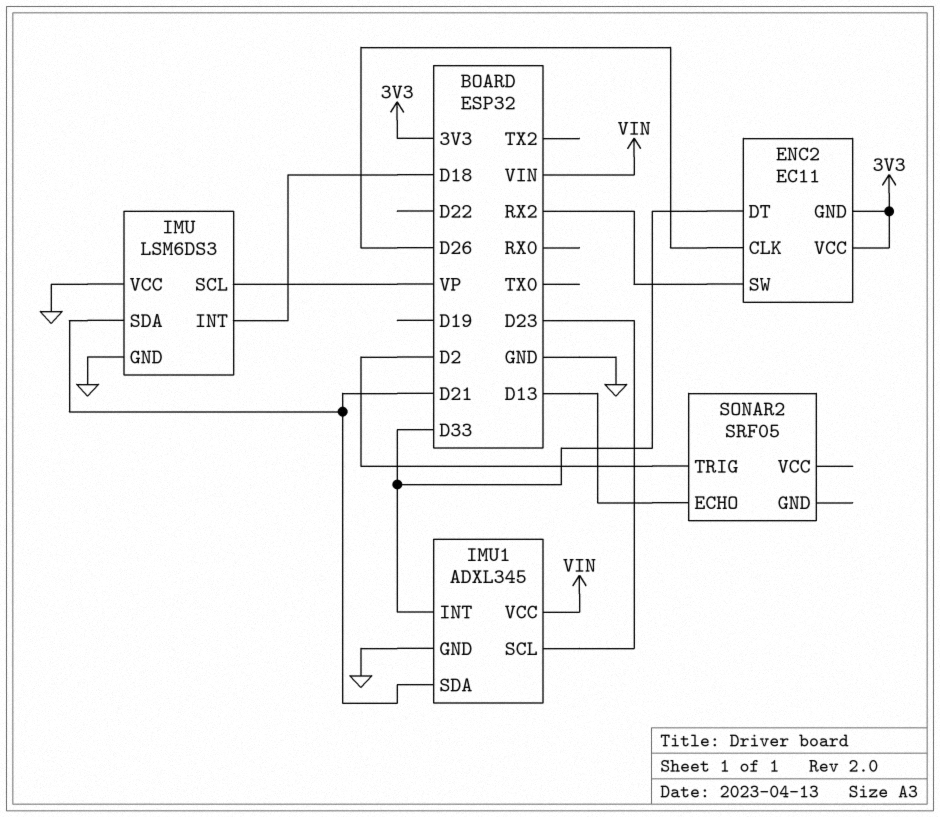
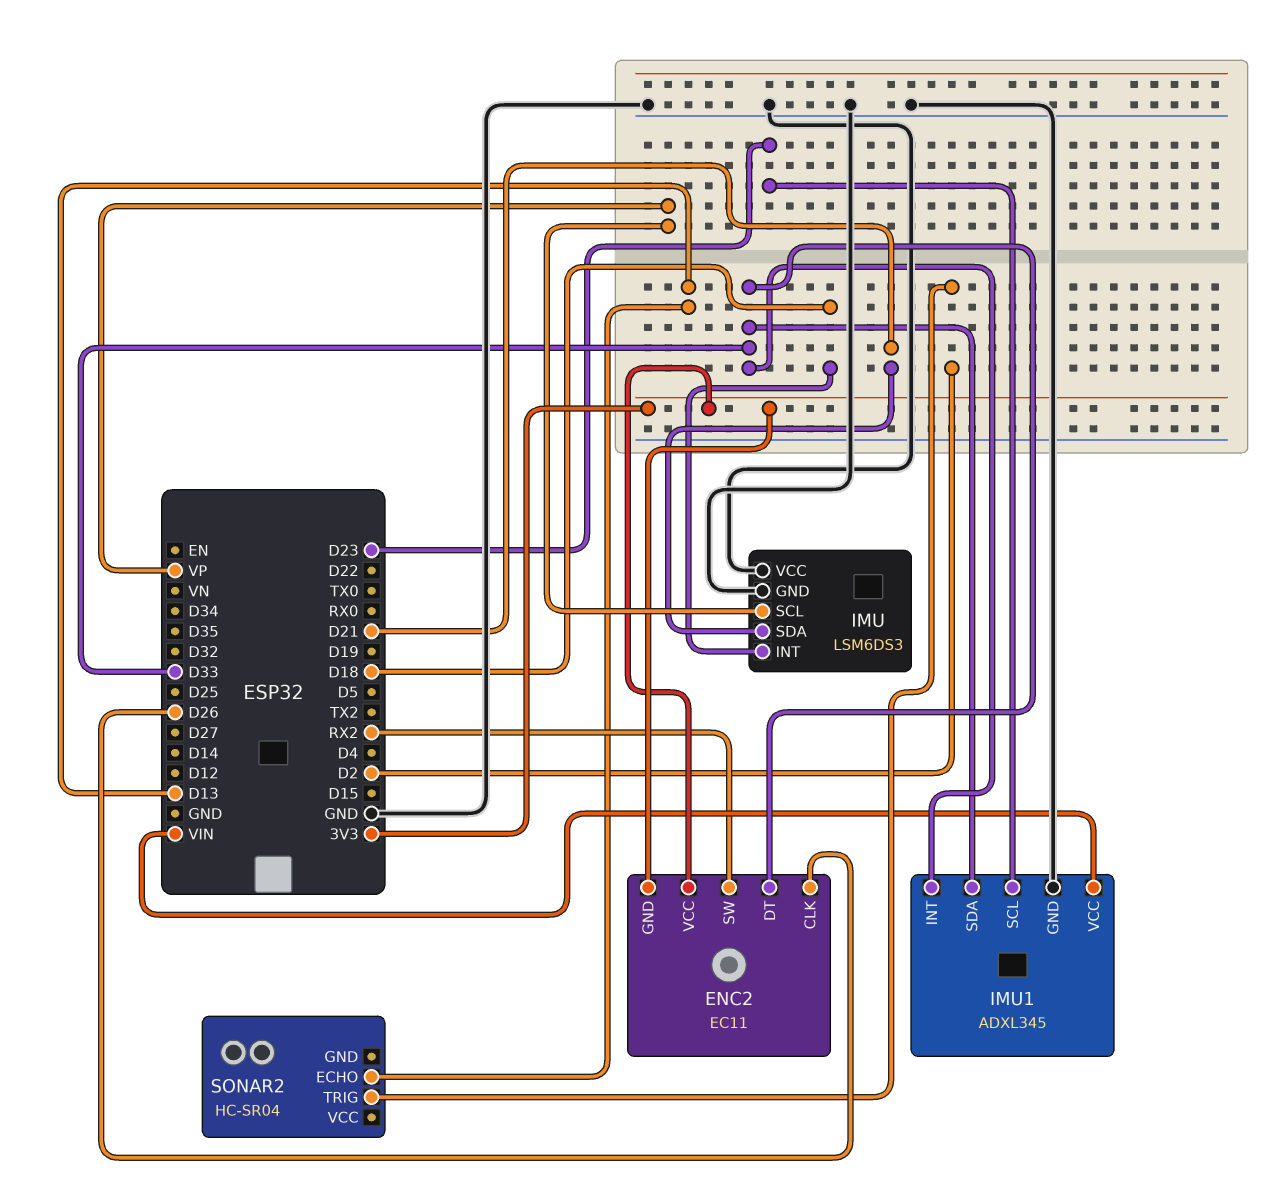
IMU1 pin SDA: D21 -> D33
SONAR2: SRF05 -> HC-SR04

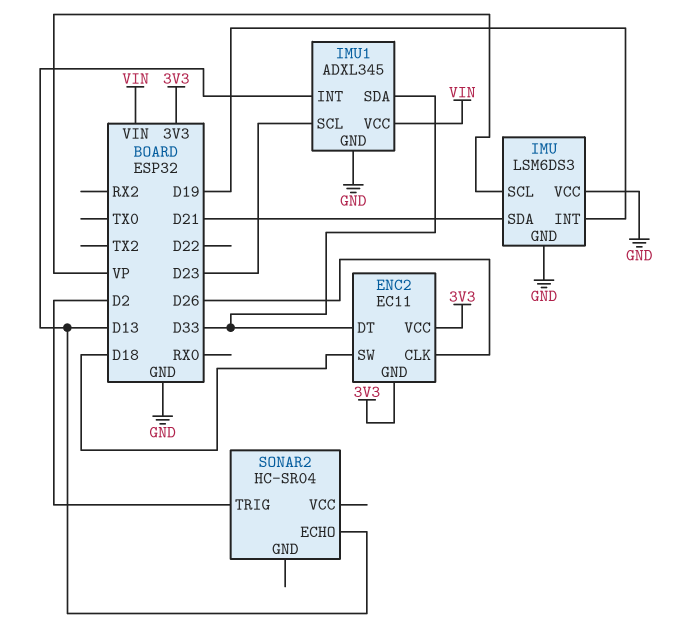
ENC2 pin SW: RX2 -> D18
IMU pin INT: D18 -> D19
IMU1 pin INT: D33 -> D13

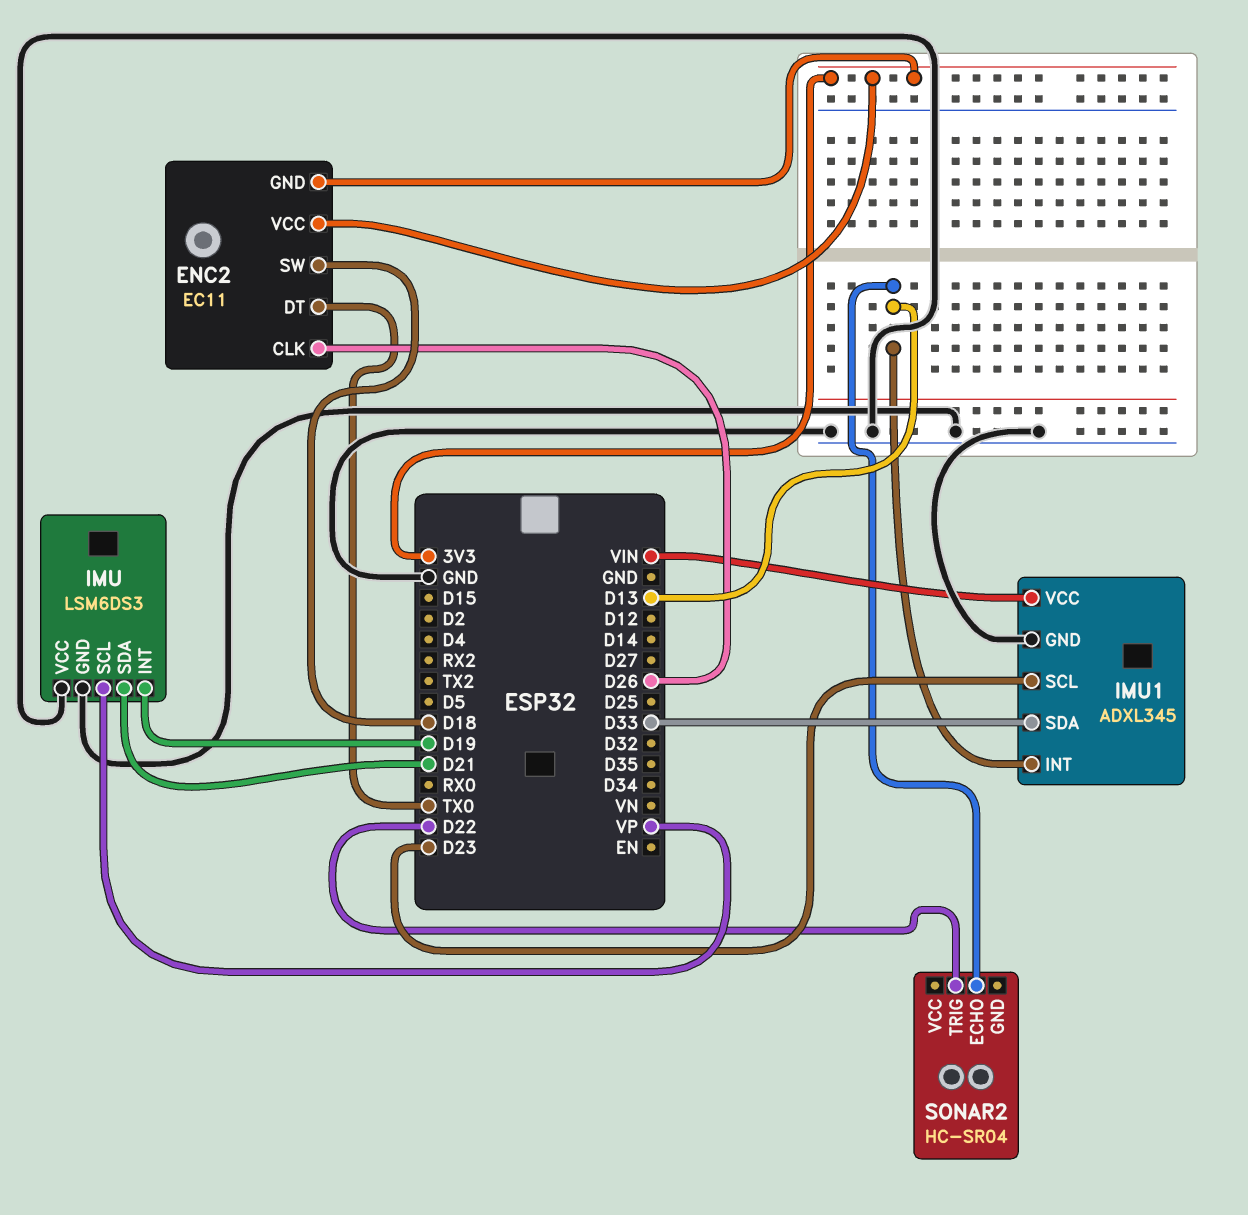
ENC2 pin DT: D33 -> TX0
SONAR2 pin TRIG: D2 -> D22

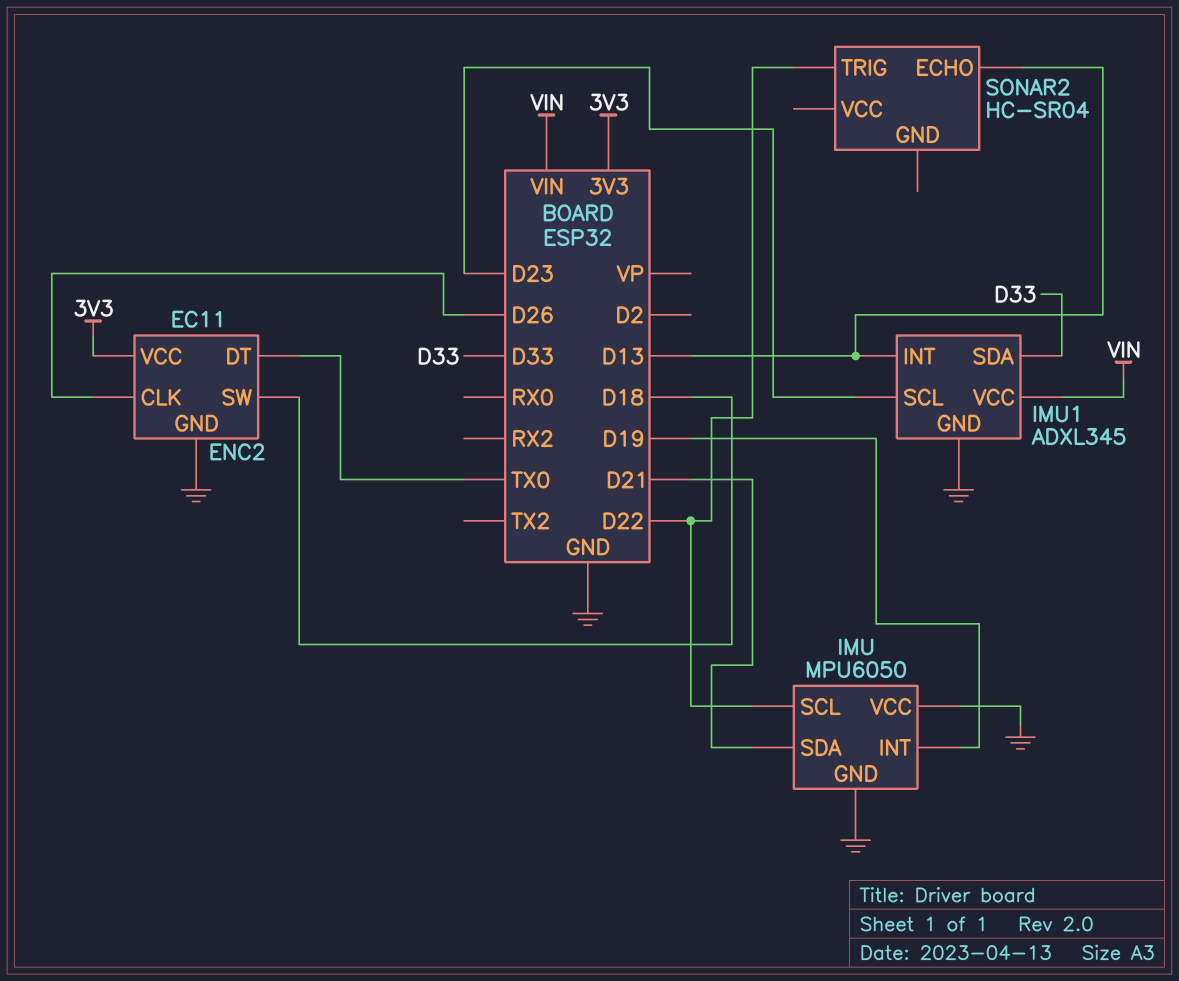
ENC2 pin GND: 3V3 -> GND
IMU: LSM6DS3 -> MPU6050
IMU pin SCL: VP -> D22

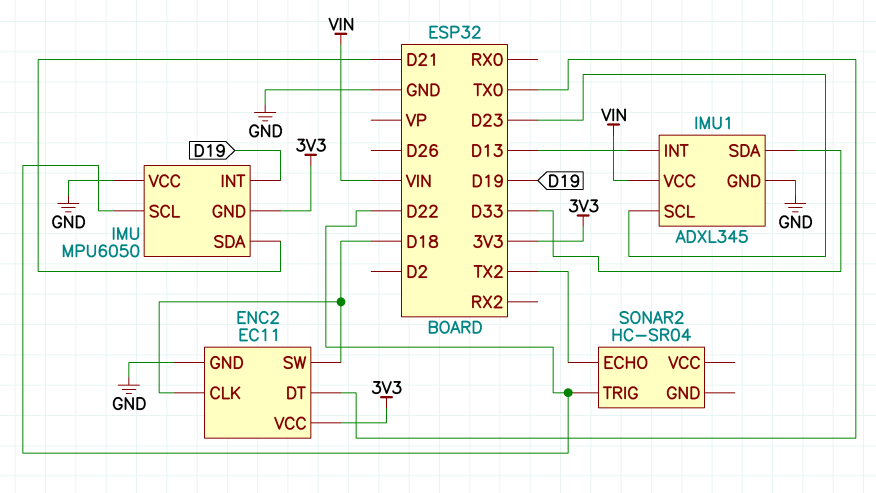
ENC2 pin CLK: D26 -> D18
IMU pin GND: GND -> 3V3
SONAR2 pin ECHO: D13 -> TX2

